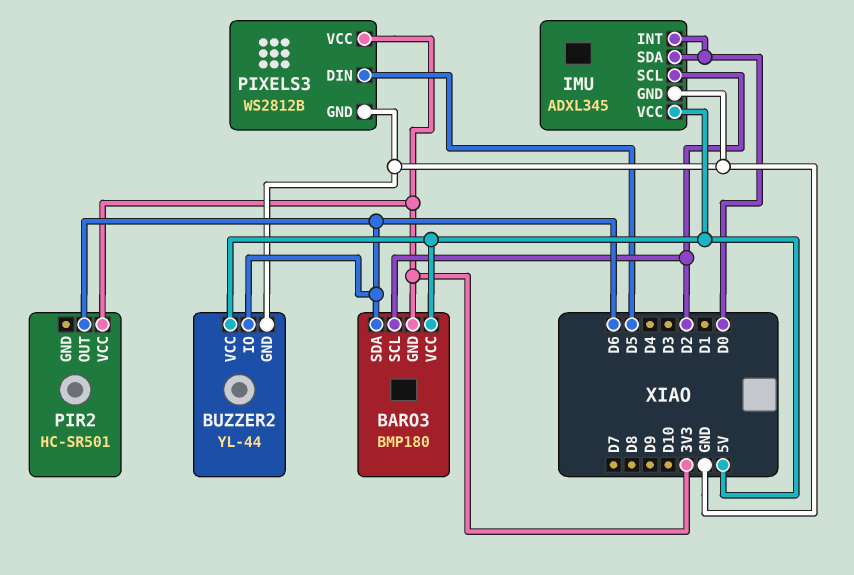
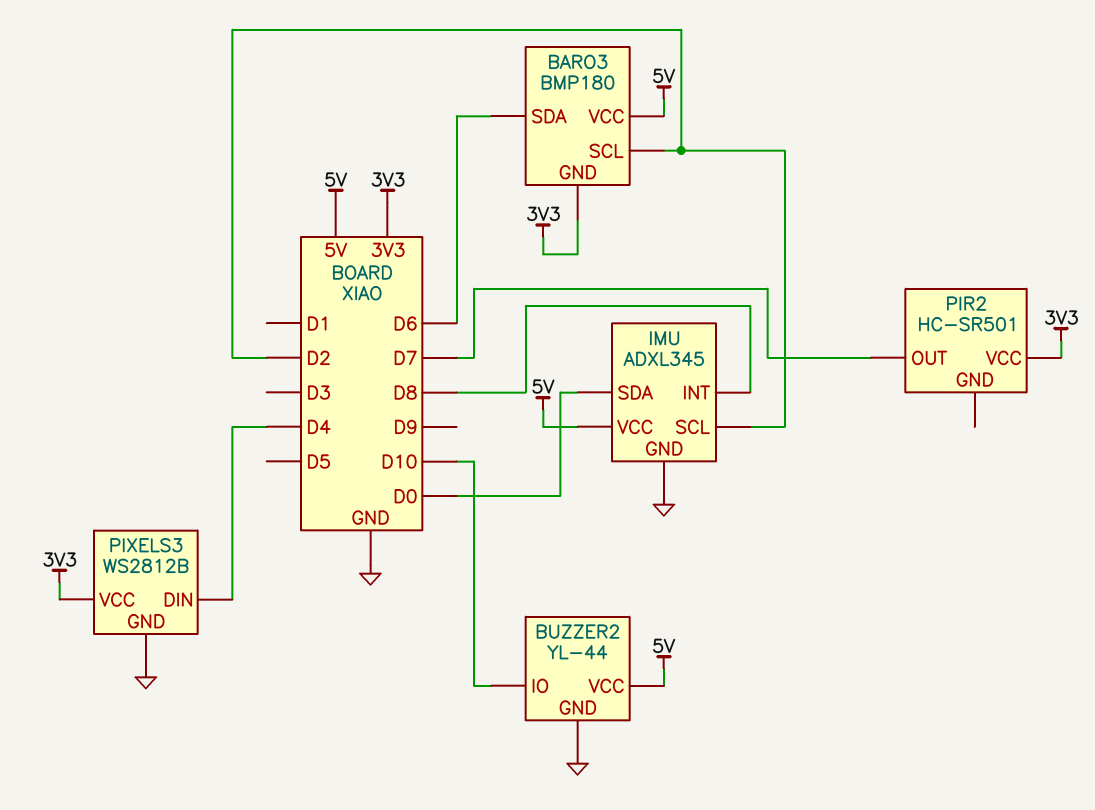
BUZZER2 pin IO: D6 -> D10
IMU pin INT: D0 -> D8
PIR2 pin OUT: D6 -> D7
PIXELS3 pin DIN: D5 -> D4

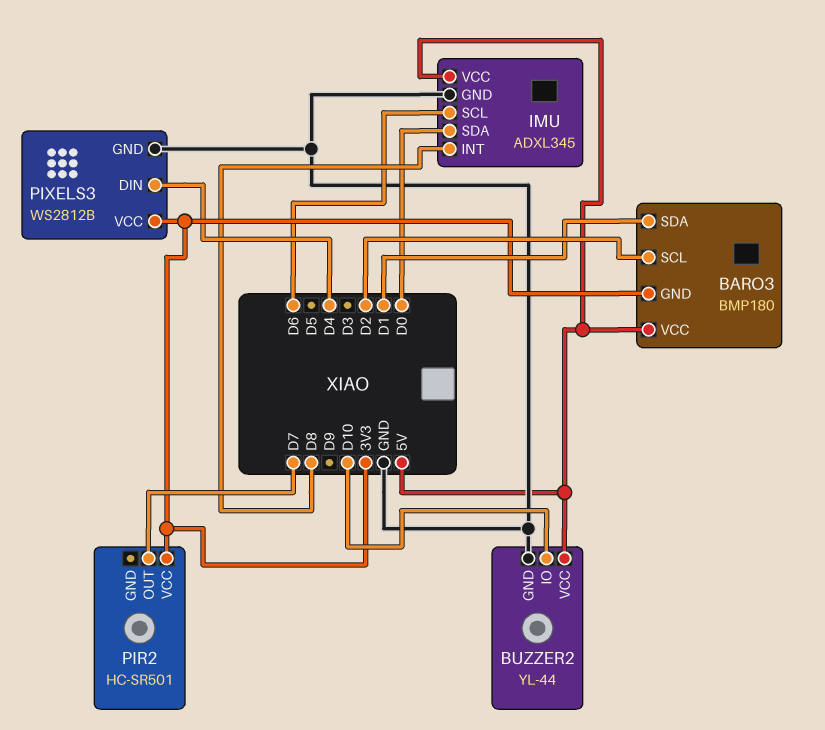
BARO3 pin SDA: D6 -> D1
IMU pin SCL: D2 -> D6

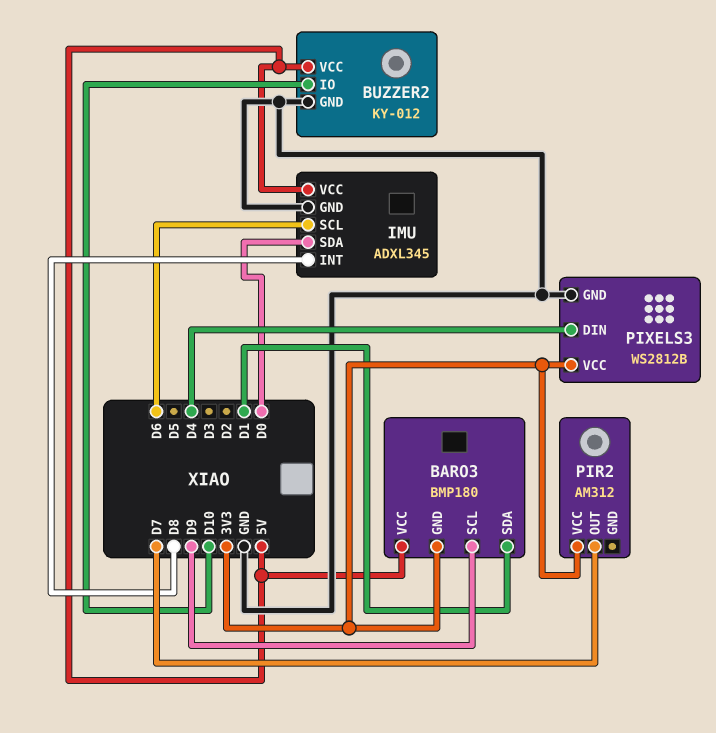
BARO3 pin SCL: D2 -> D9
BUZZER2: YL-44 -> KY-012
PIR2: HC-SR501 -> AM312

